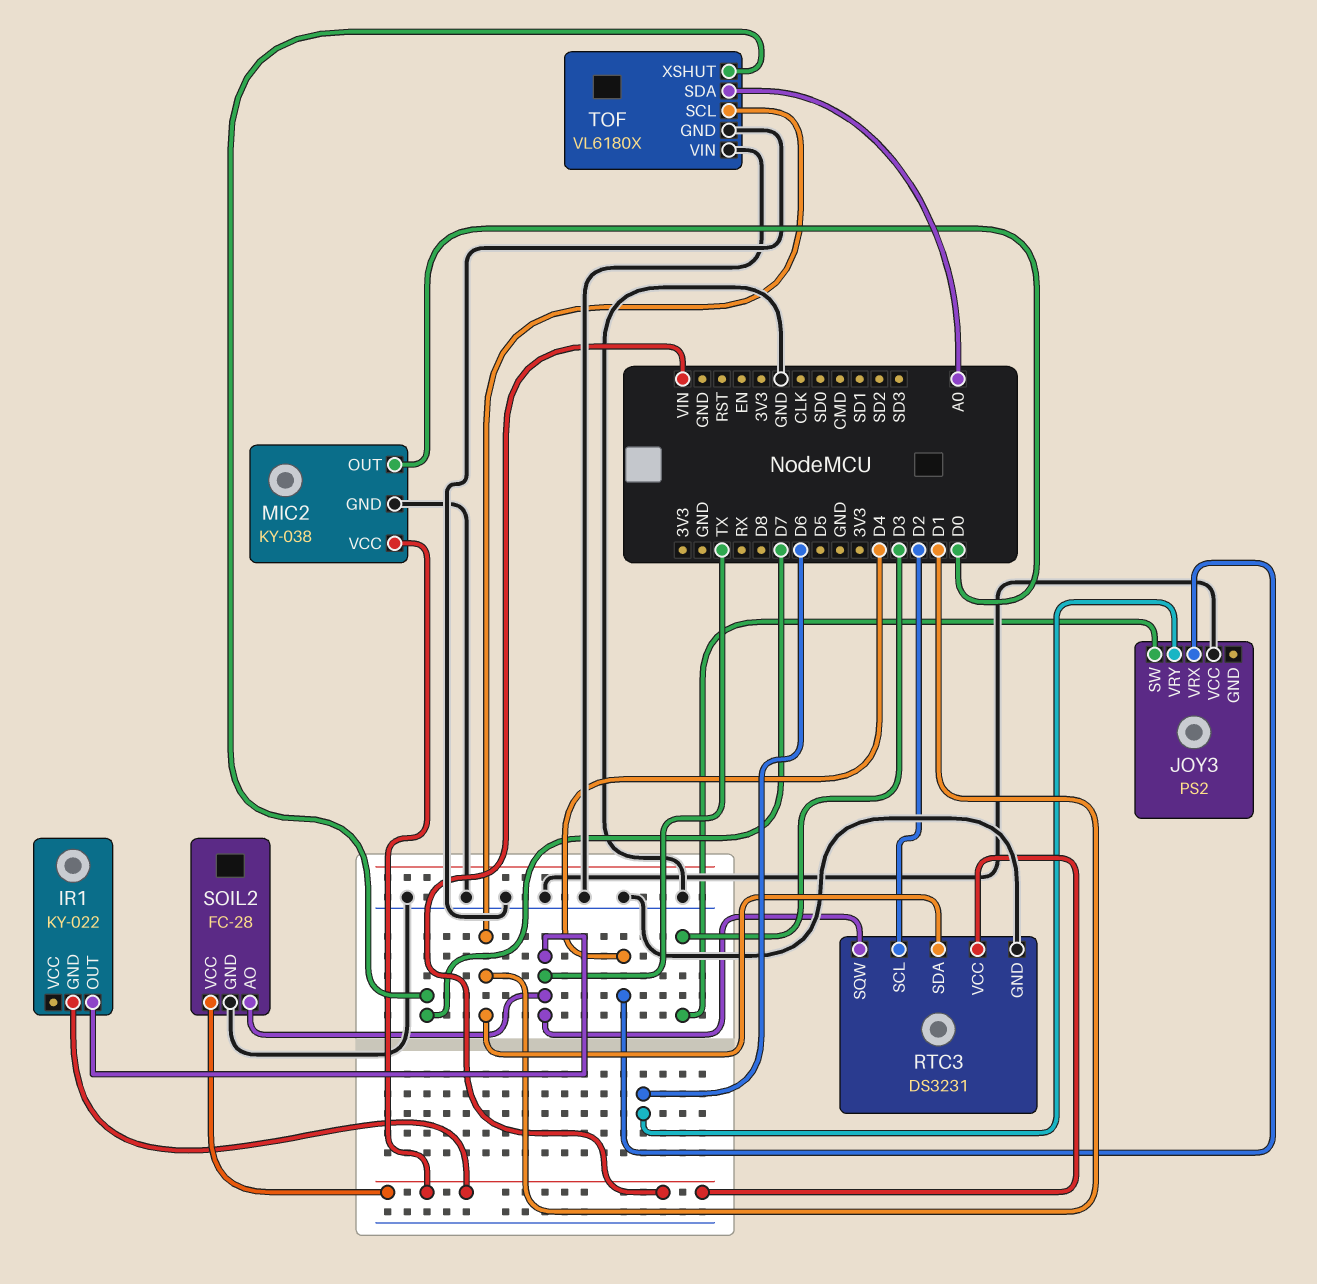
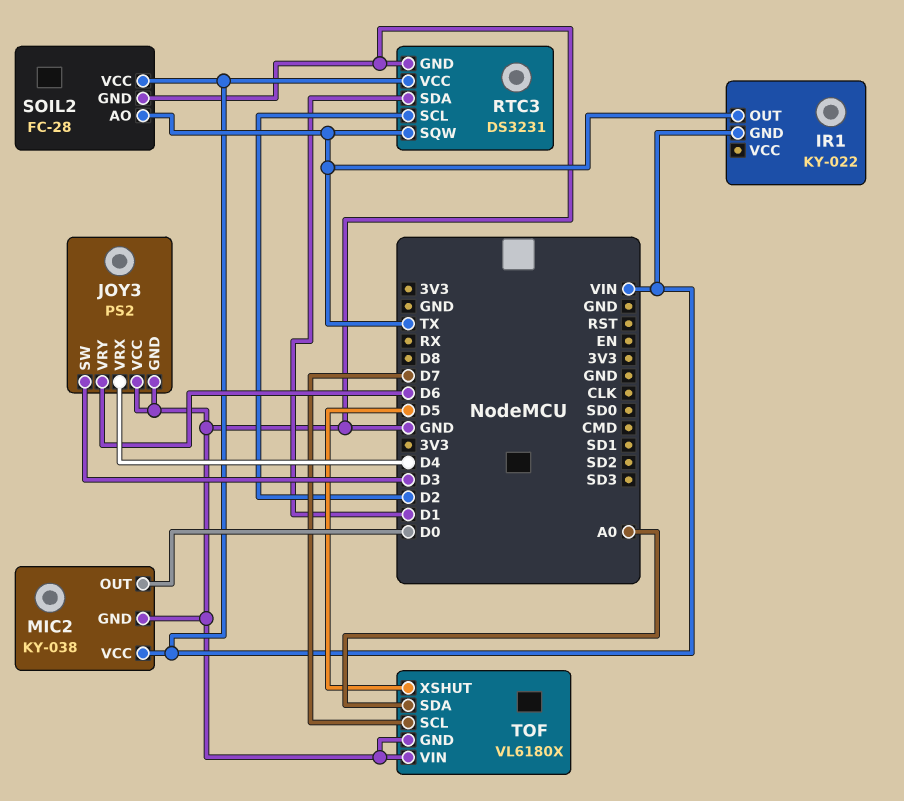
JOY3 pin GND: none -> GND
TOF pin SCL: D1 -> D7
TOF pin XSHUT: D7 -> D5

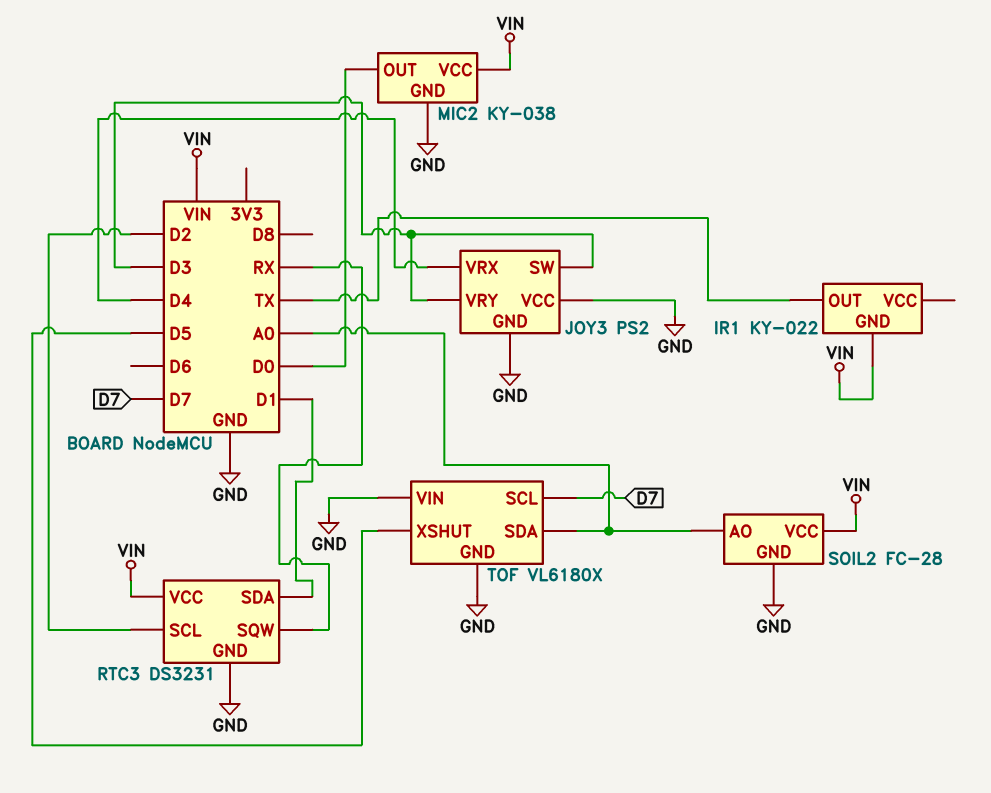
JOY3 pin VRY: D6 -> D3
RTC3 pin SQW: TX -> RX
SOIL2 pin AO: TX -> A0

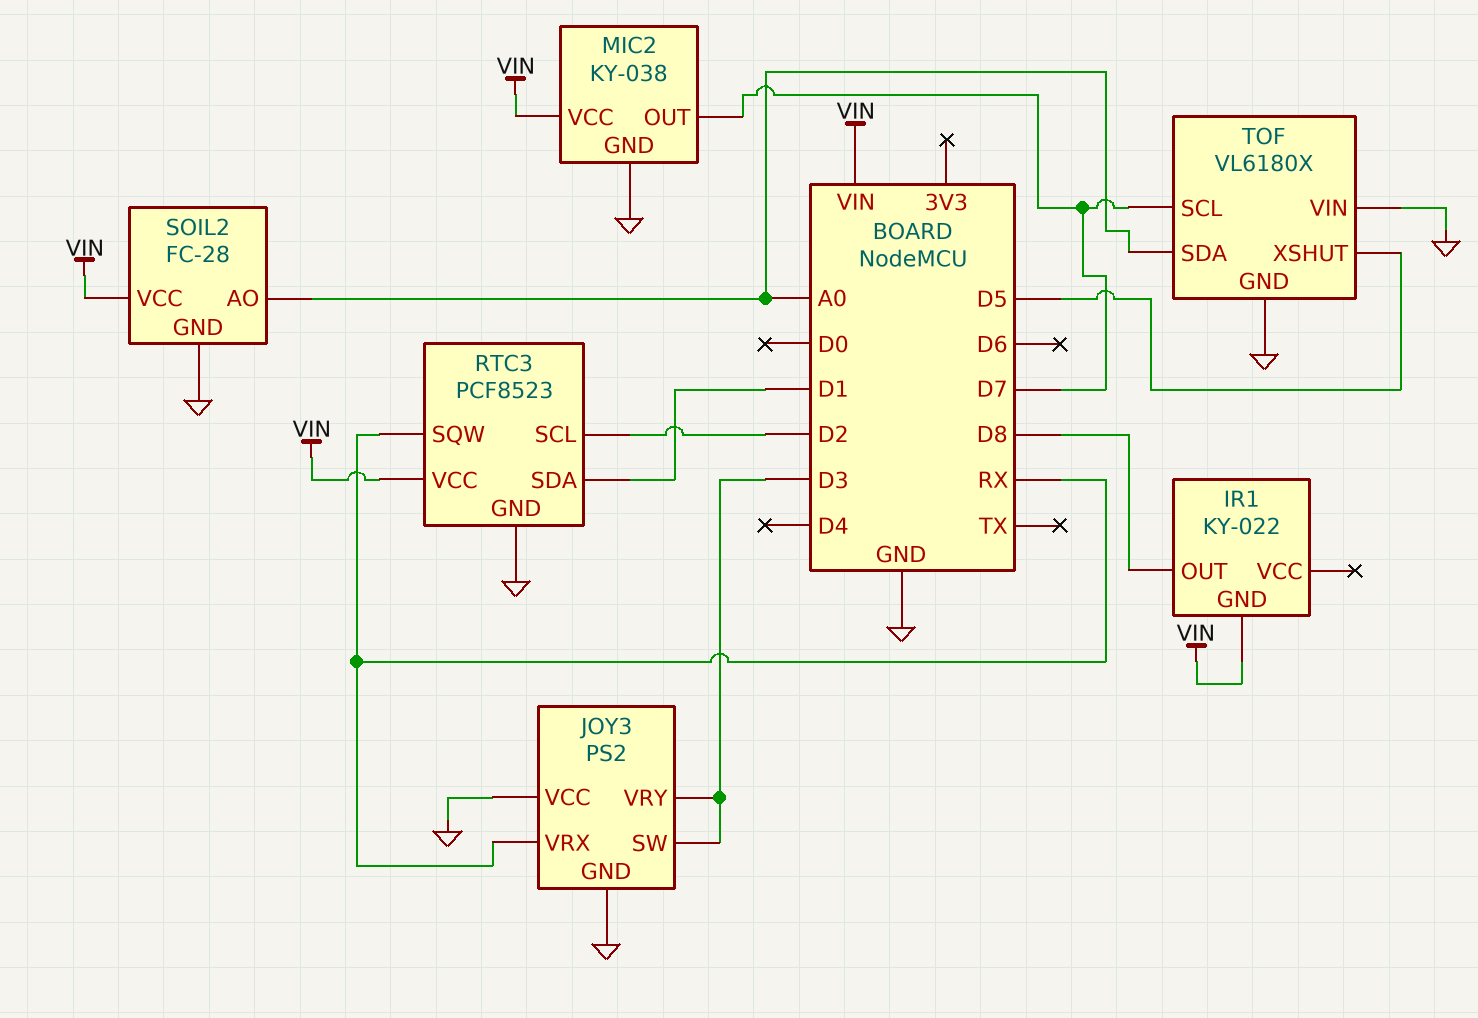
IR1 pin OUT: TX -> D8
JOY3 pin VRX: D4 -> RX
MIC2 pin OUT: D0 -> D7
RTC3: DS3231 -> PCF8523

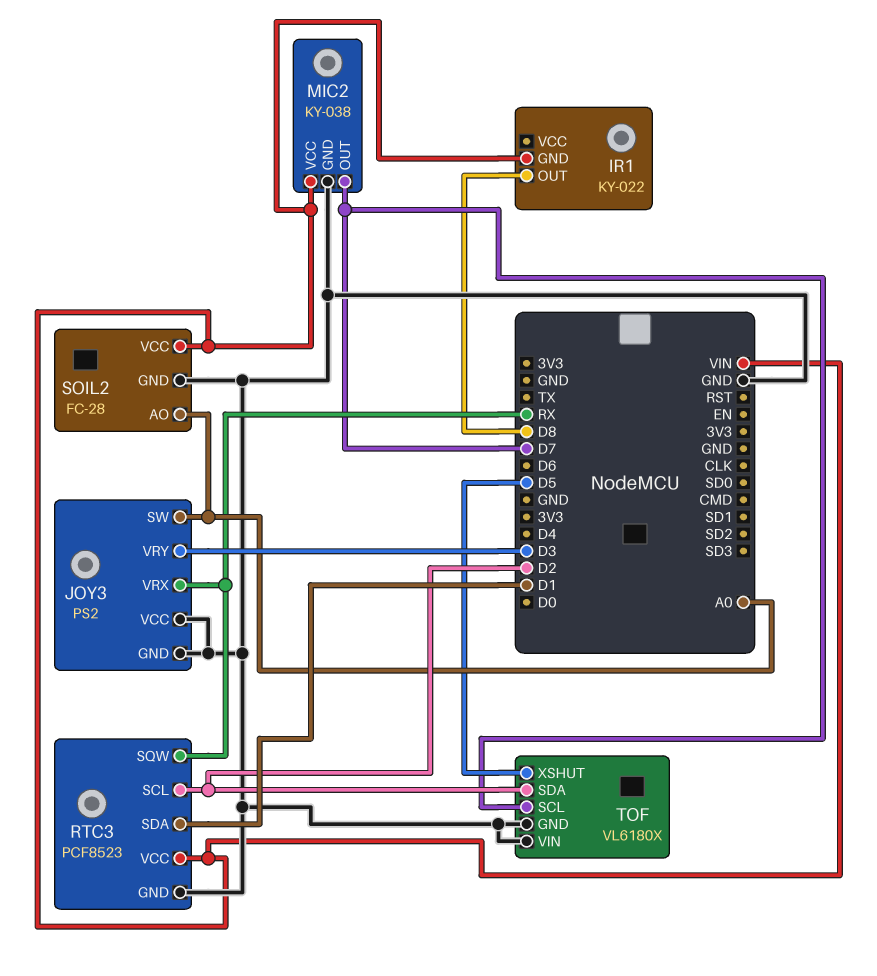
JOY3 pin SW: D3 -> A0
TOF pin SDA: A0 -> D2

